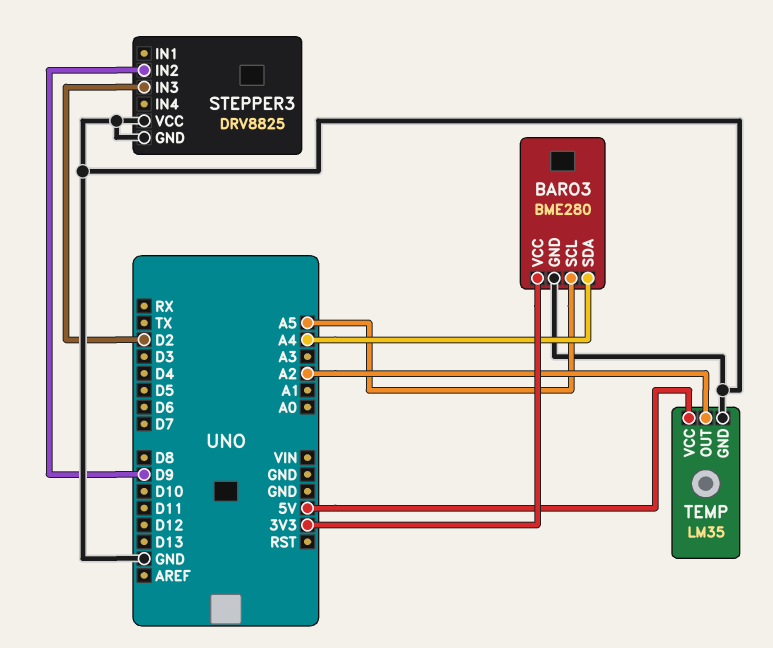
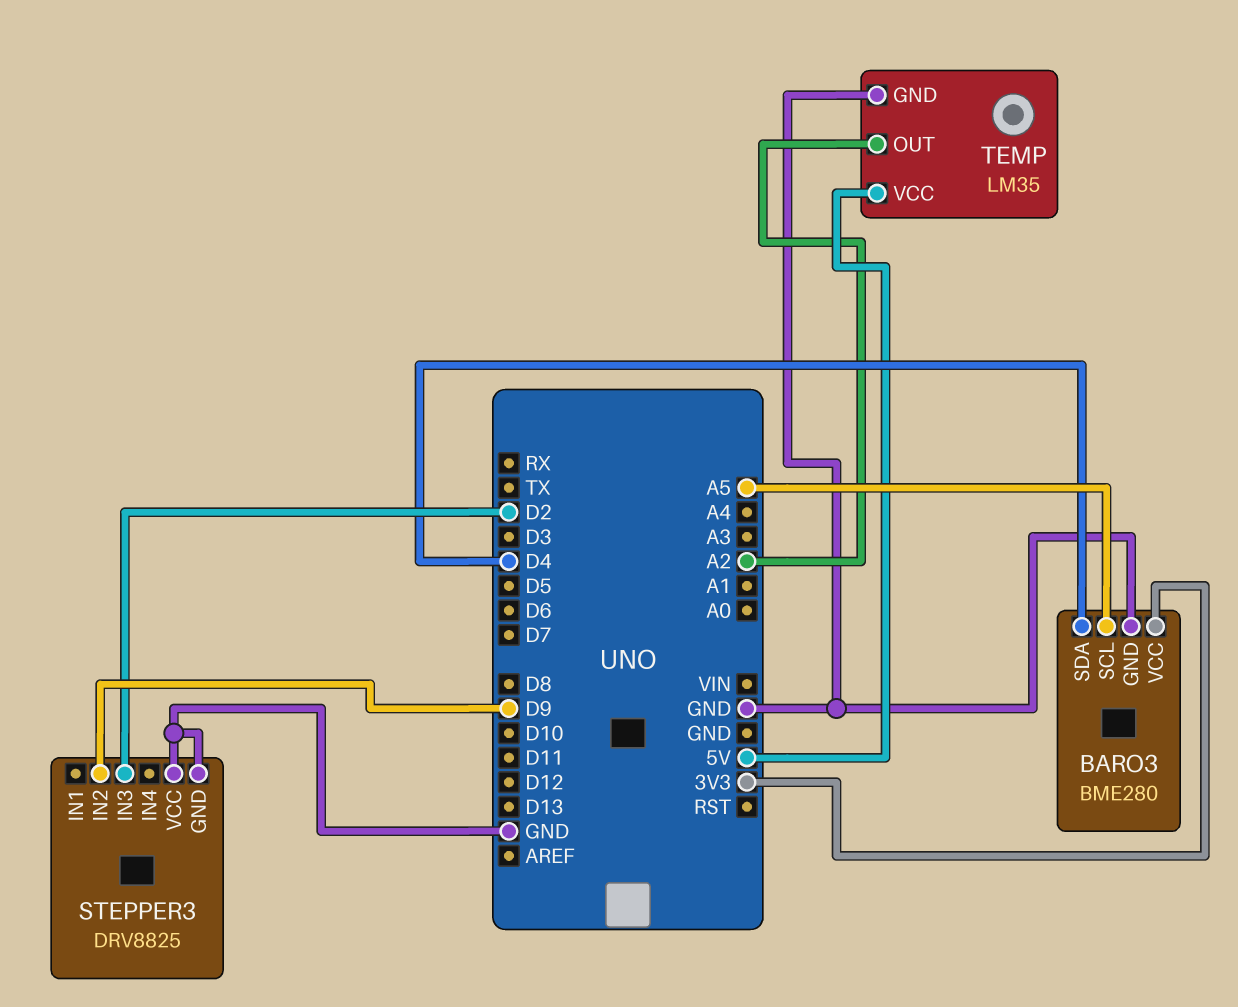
BARO3 pin SDA: A4 -> D4

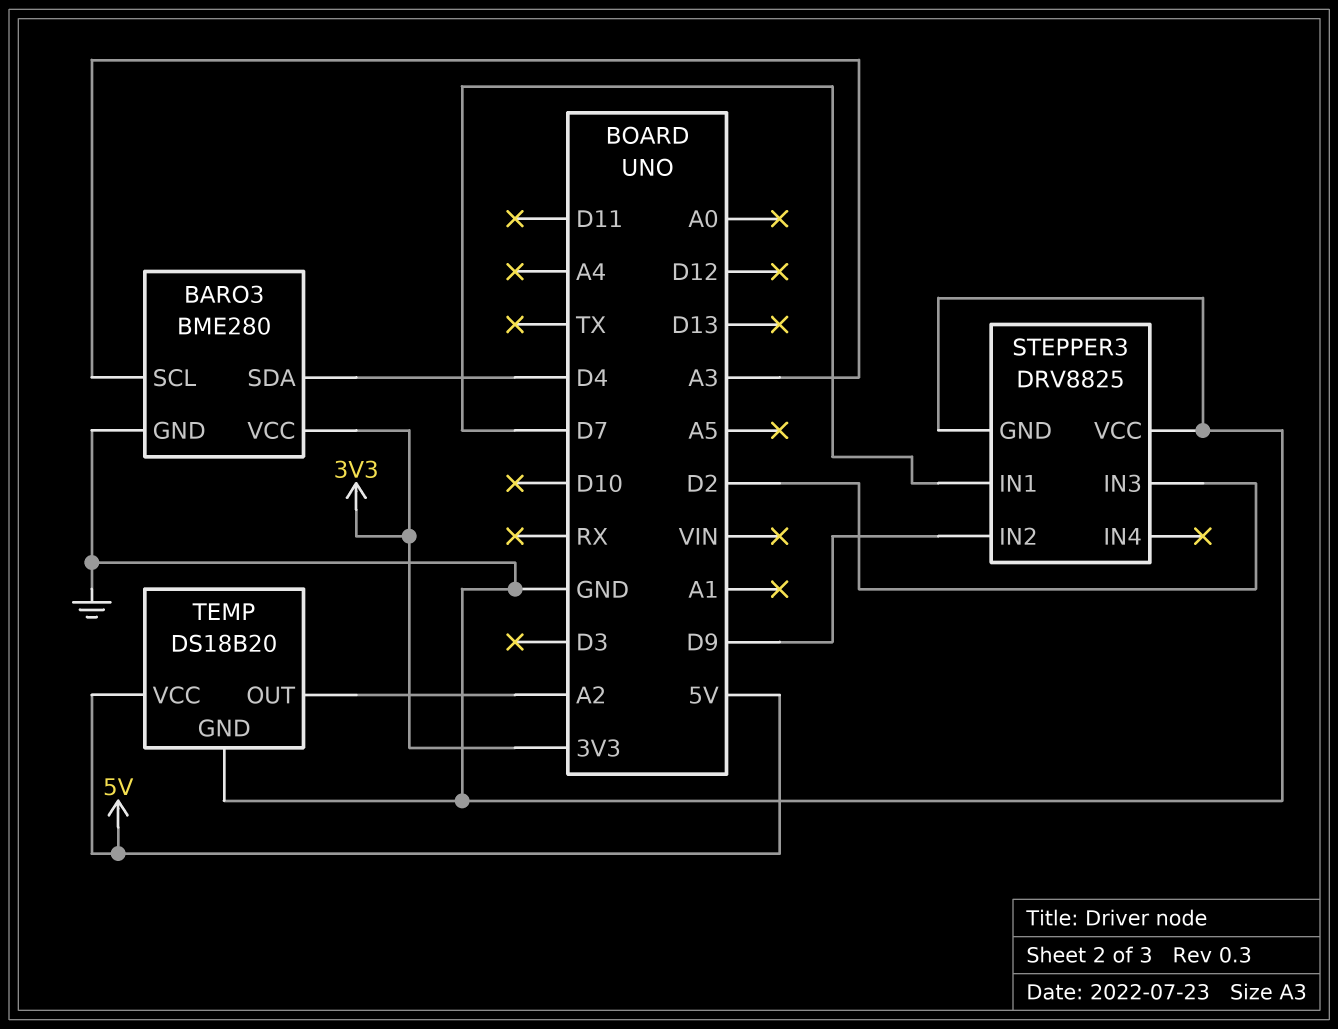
BARO3 pin SCL: A5 -> A3
STEPPER3 pin IN1: none -> D7
TEMP: LM35 -> DS18B20

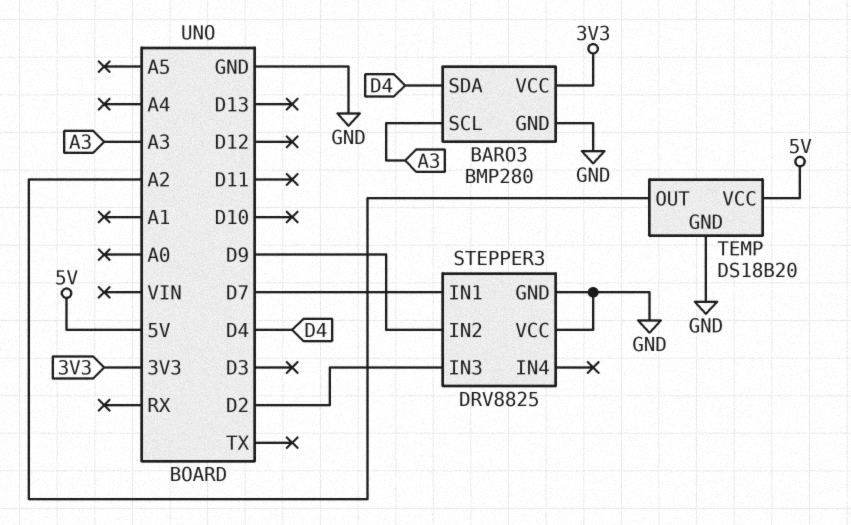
BARO3: BME280 -> BMP280

